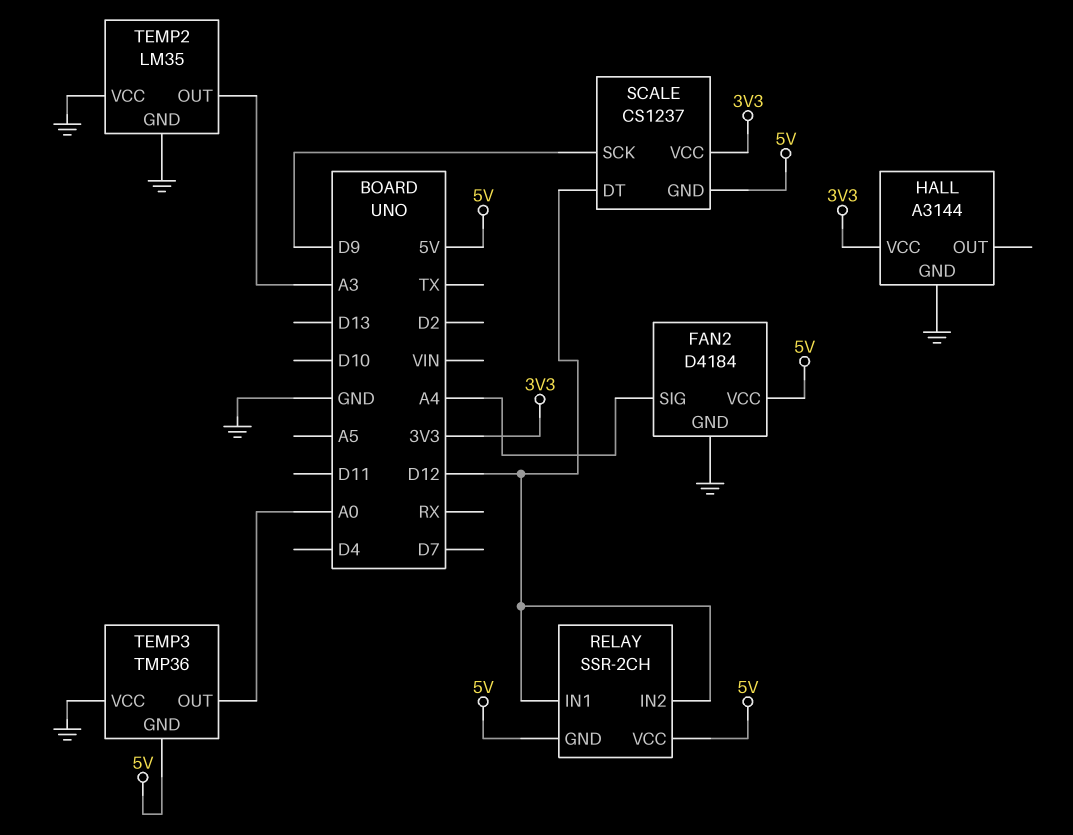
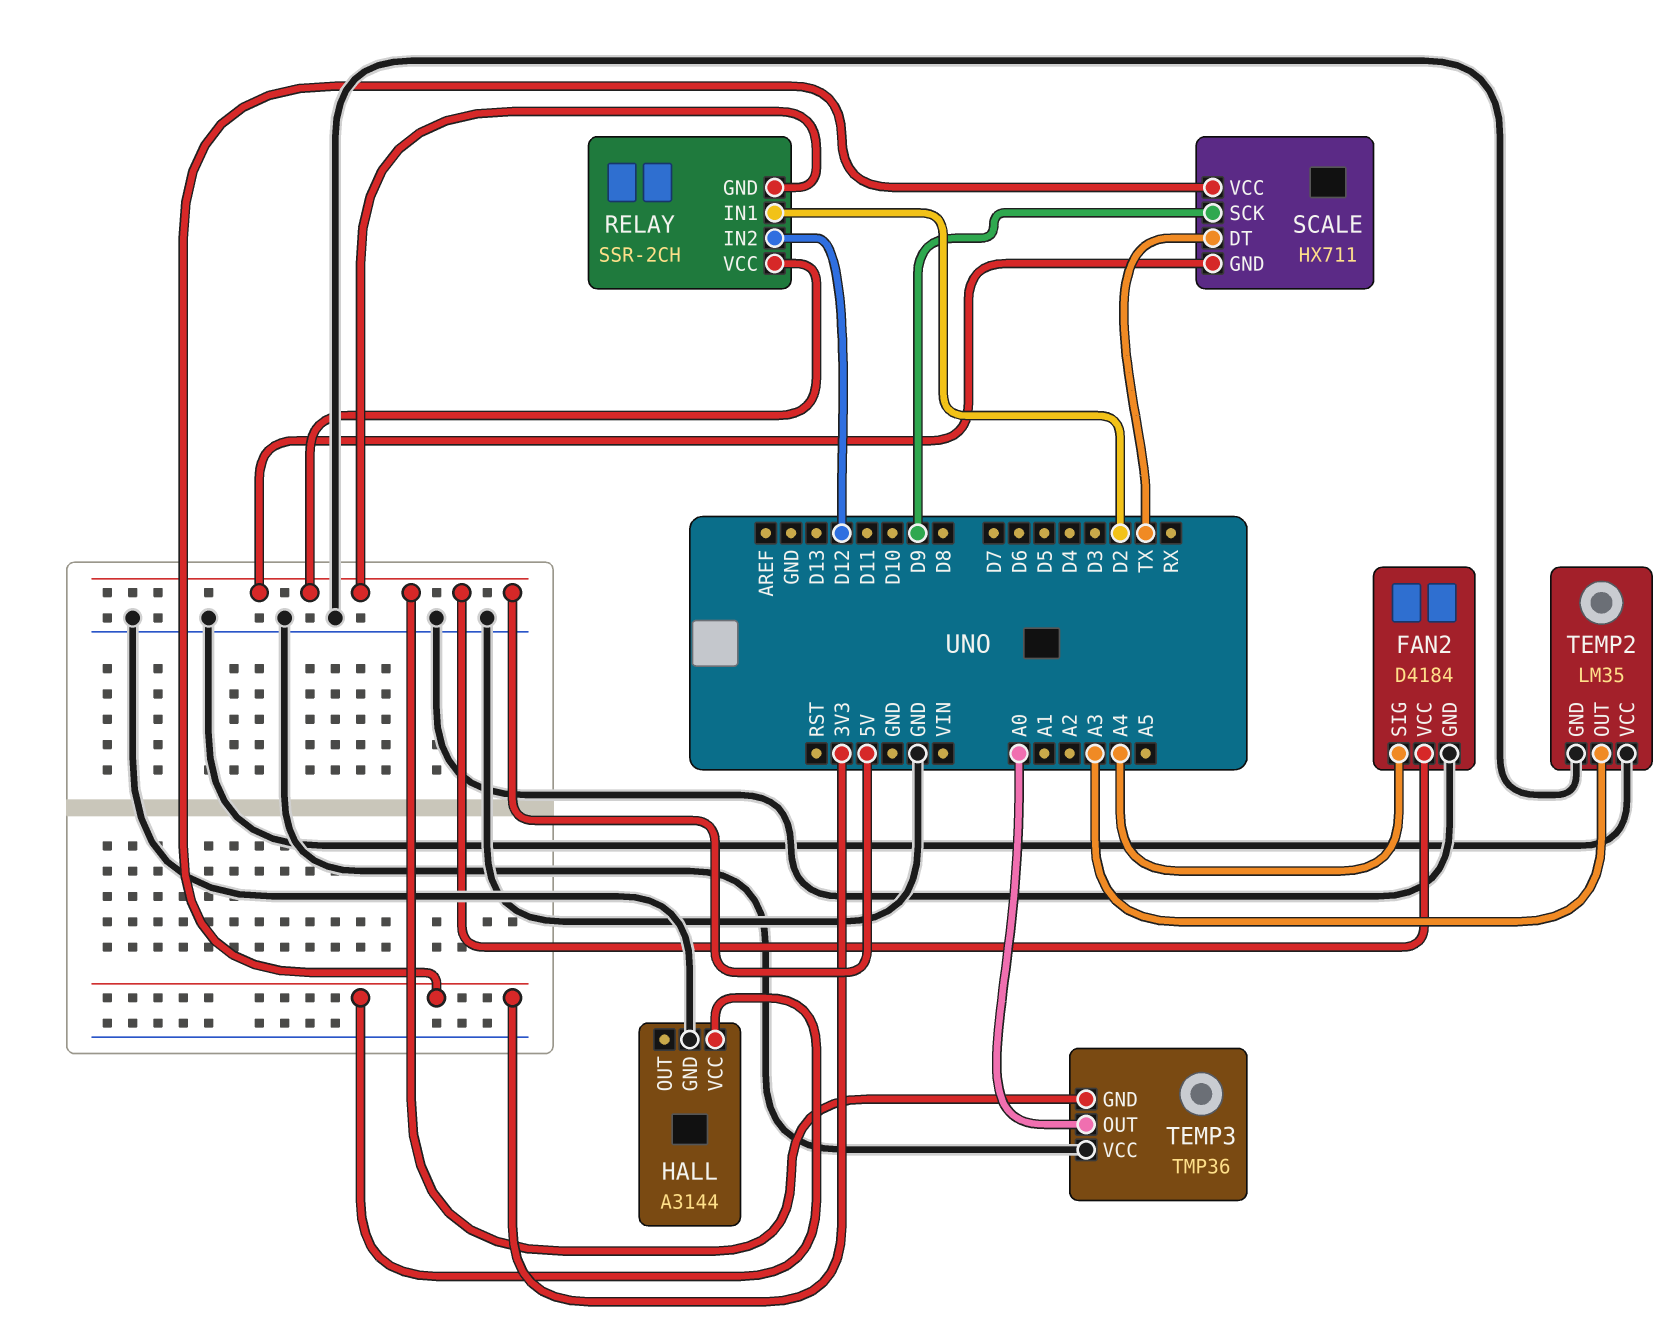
RELAY pin IN1: D12 -> D2
SCALE: CS1237 -> HX711
SCALE pin DT: D12 -> TX

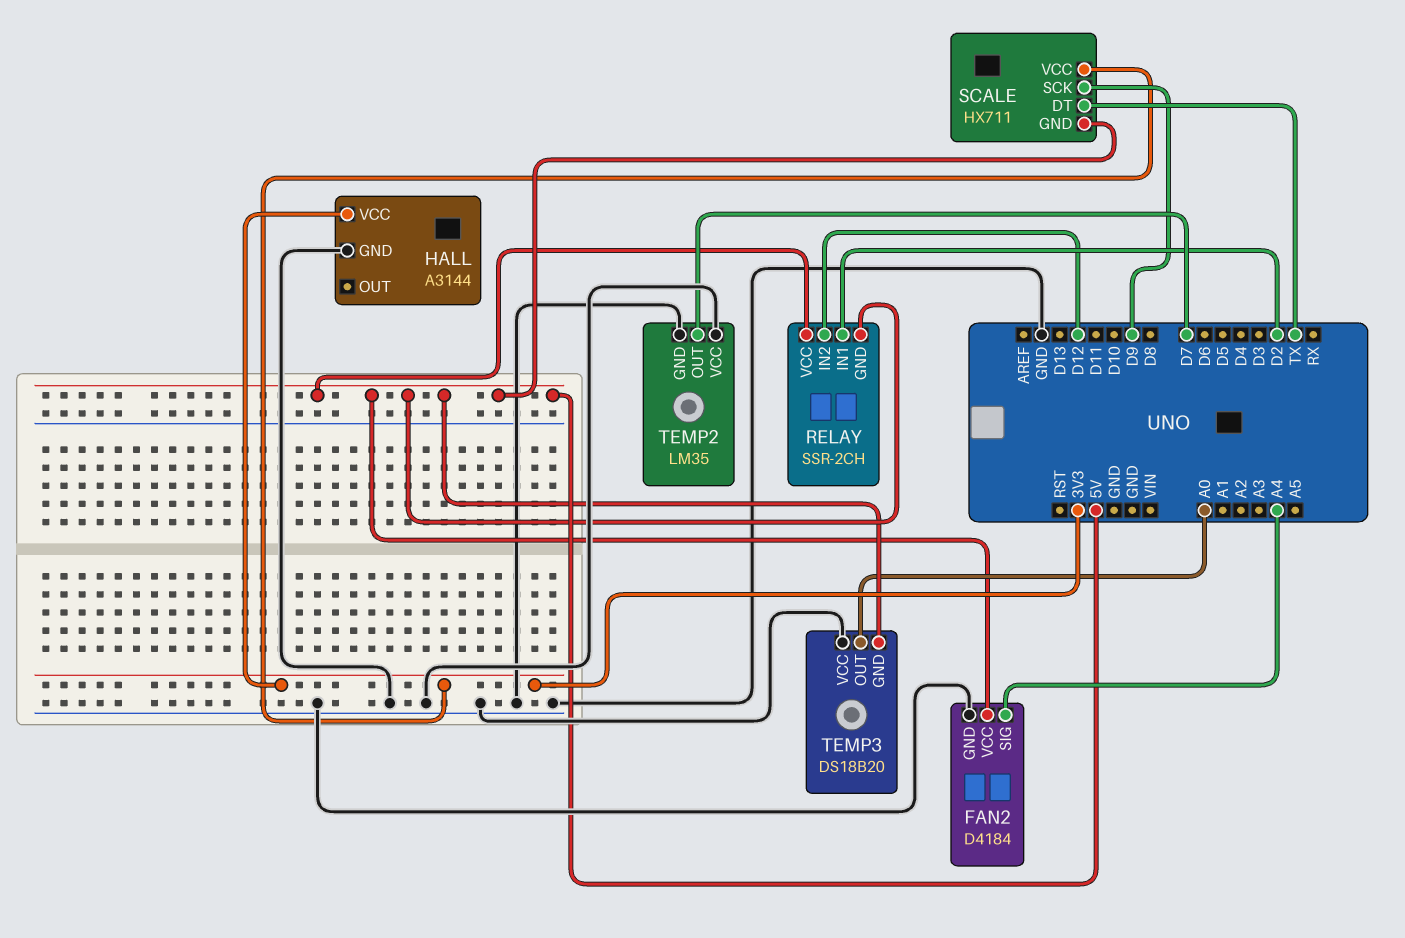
TEMP2 pin OUT: A3 -> D7
TEMP3: TMP36 -> DS18B20

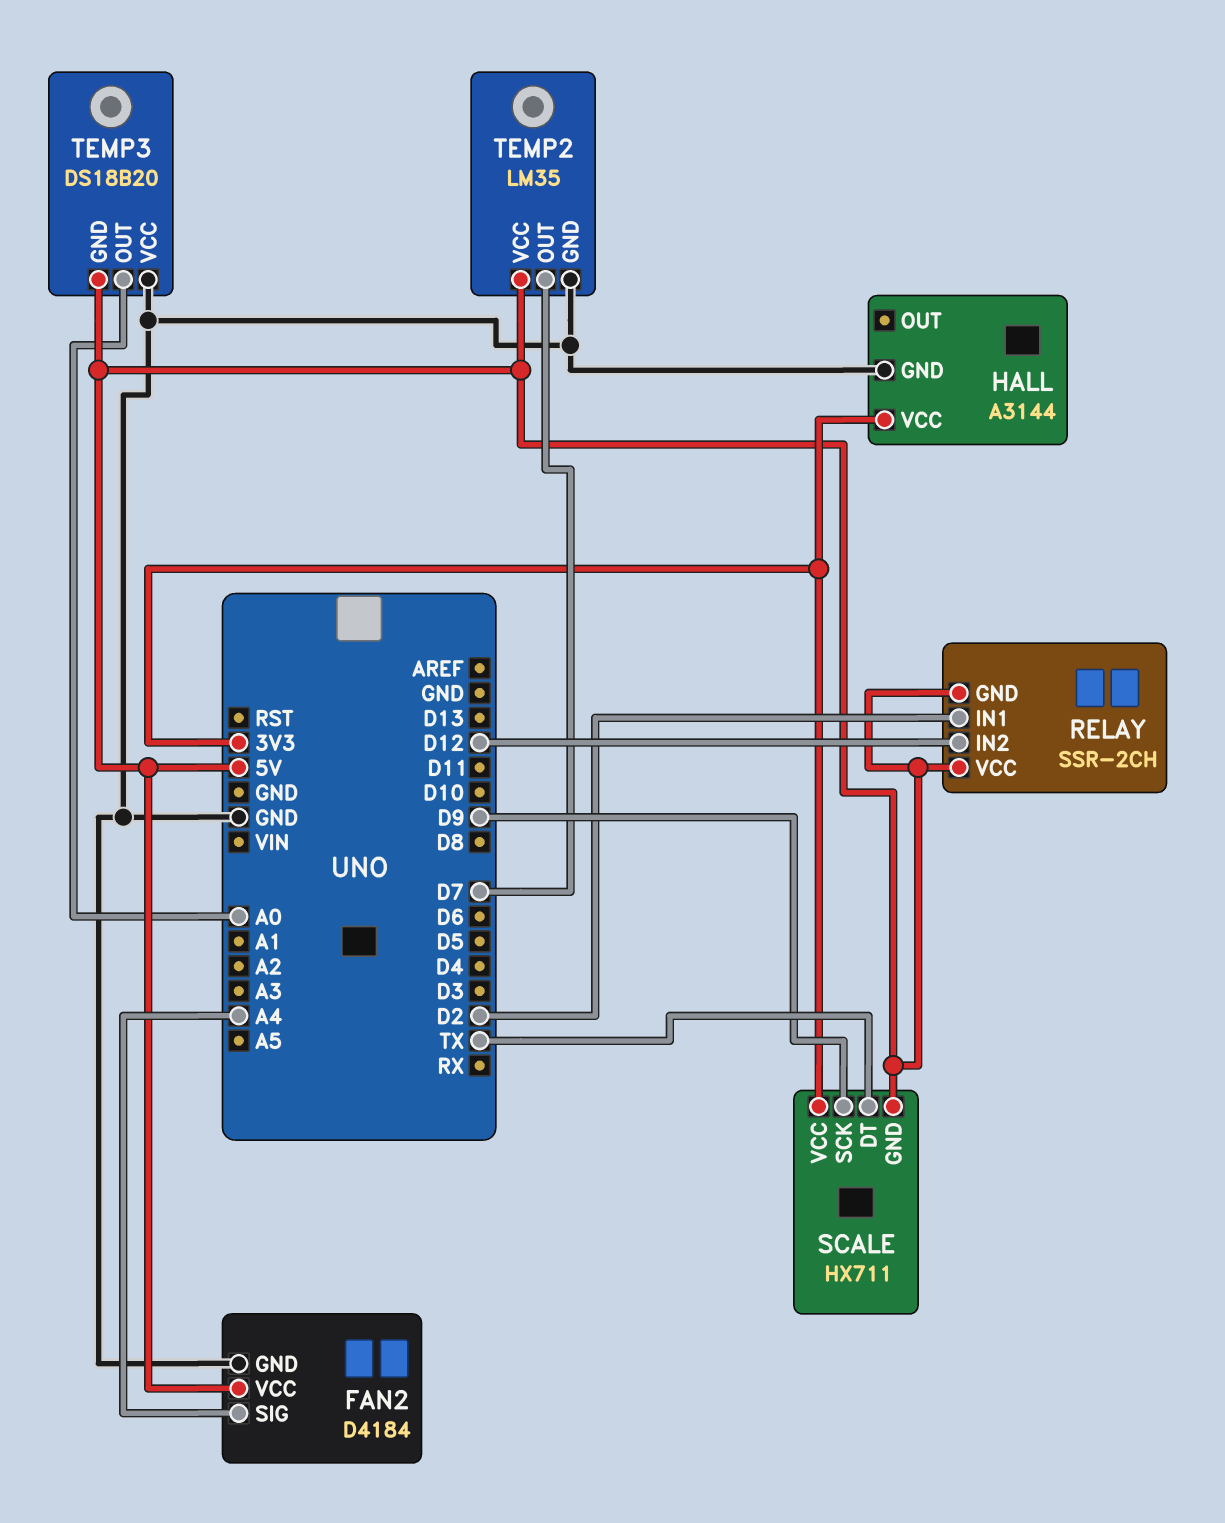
TEMP2 pin VCC: GND -> 5V

